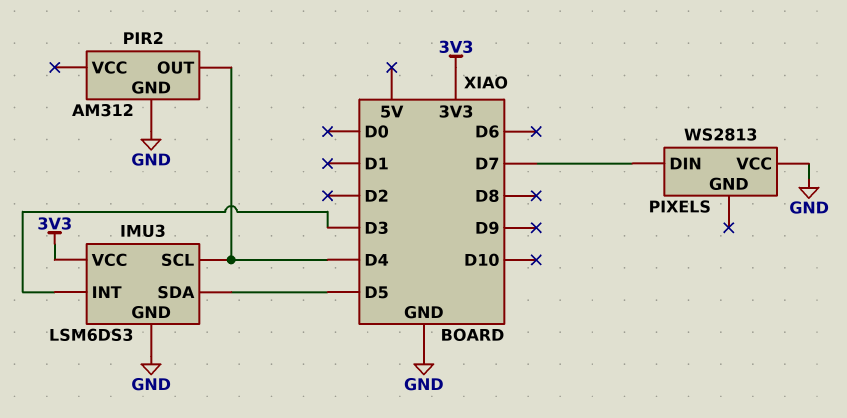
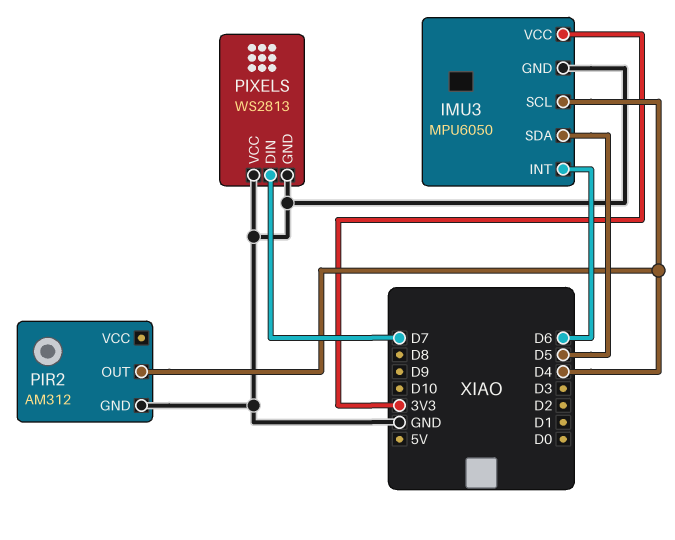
IMU3: LSM6DS3 -> MPU6050
IMU3 pin INT: D3 -> D6
PIXELS pin GND: none -> GND

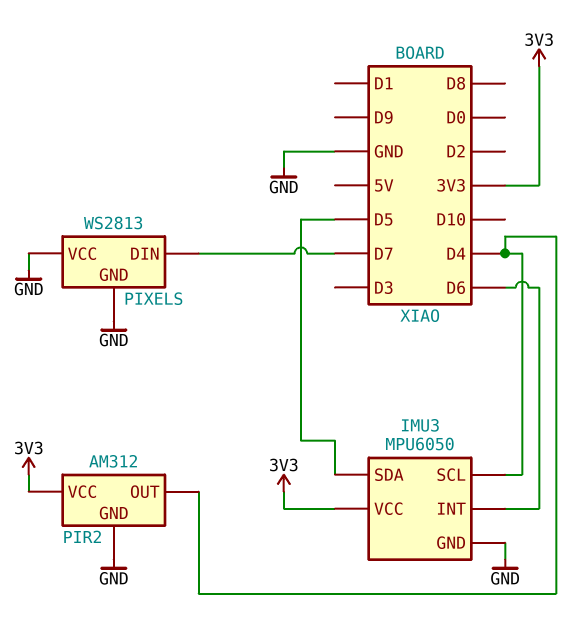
PIR2 pin VCC: none -> 3V3

